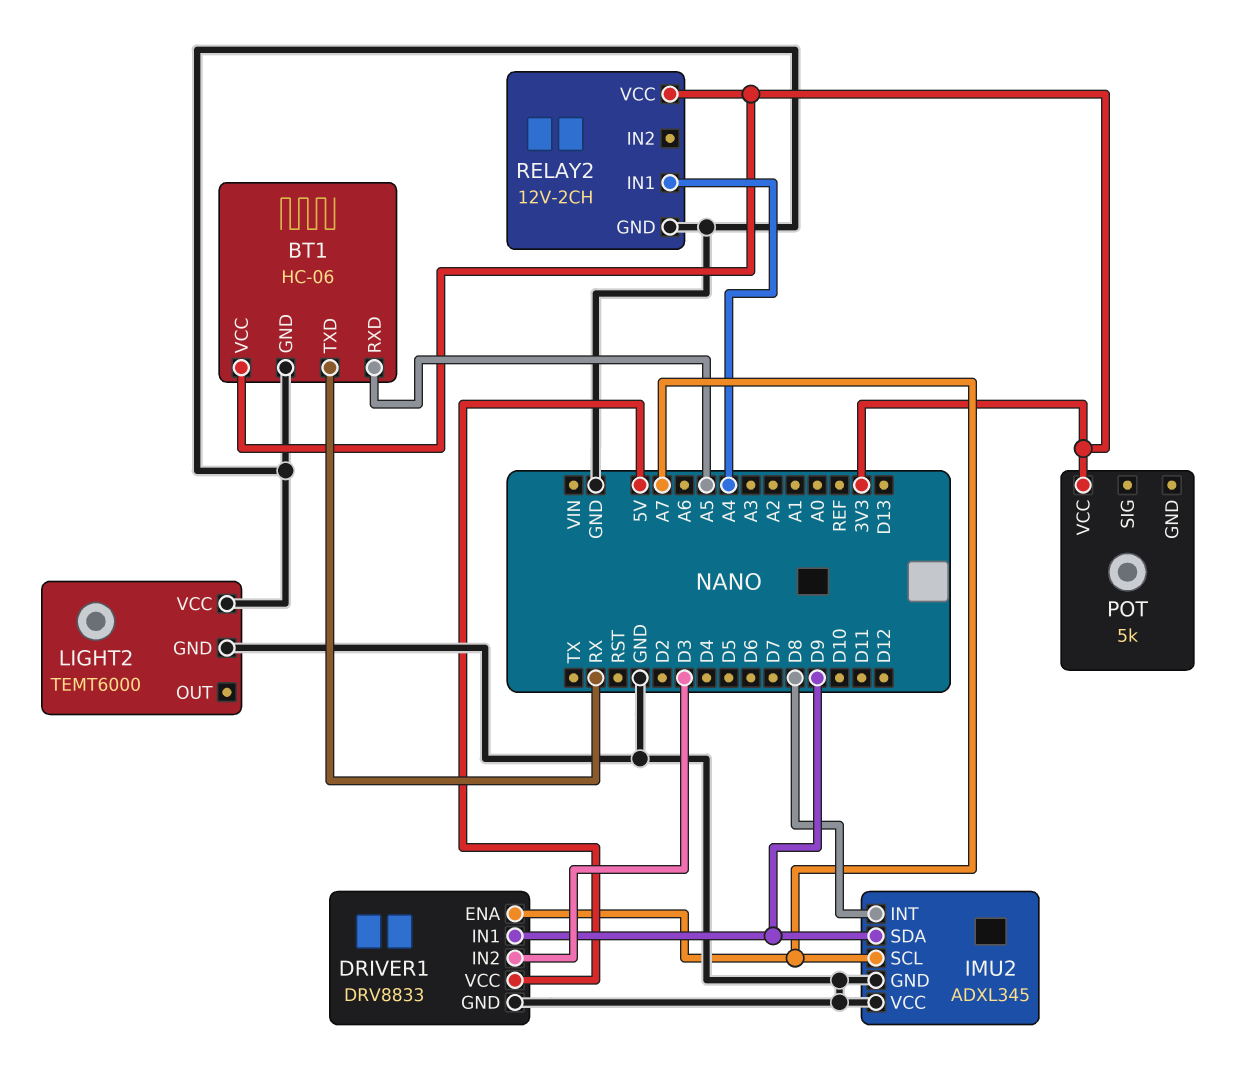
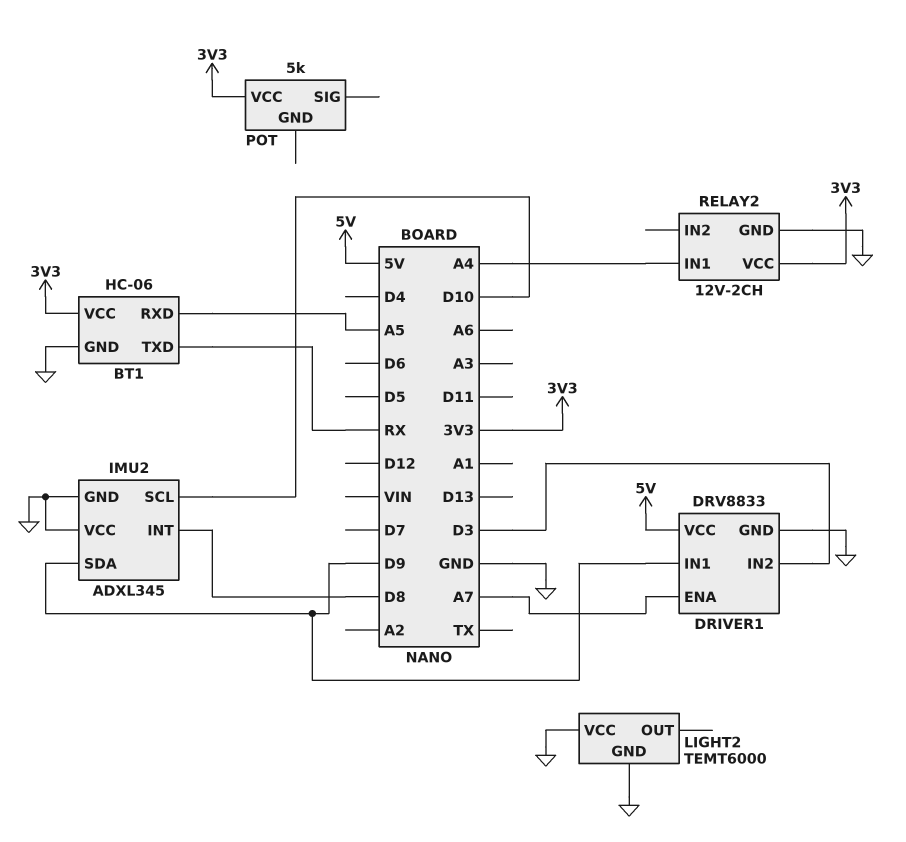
IMU2 pin SCL: A7 -> D10

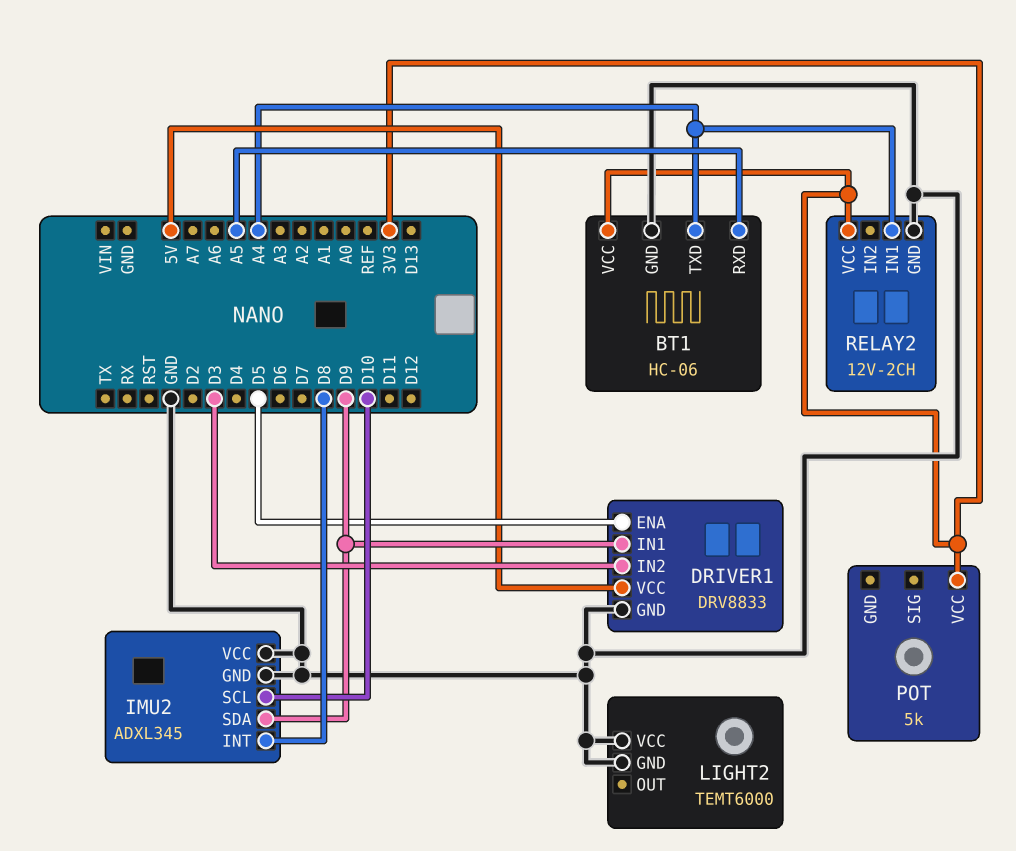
BT1 pin TXD: RX -> A4
DRIVER1 pin ENA: A7 -> D5

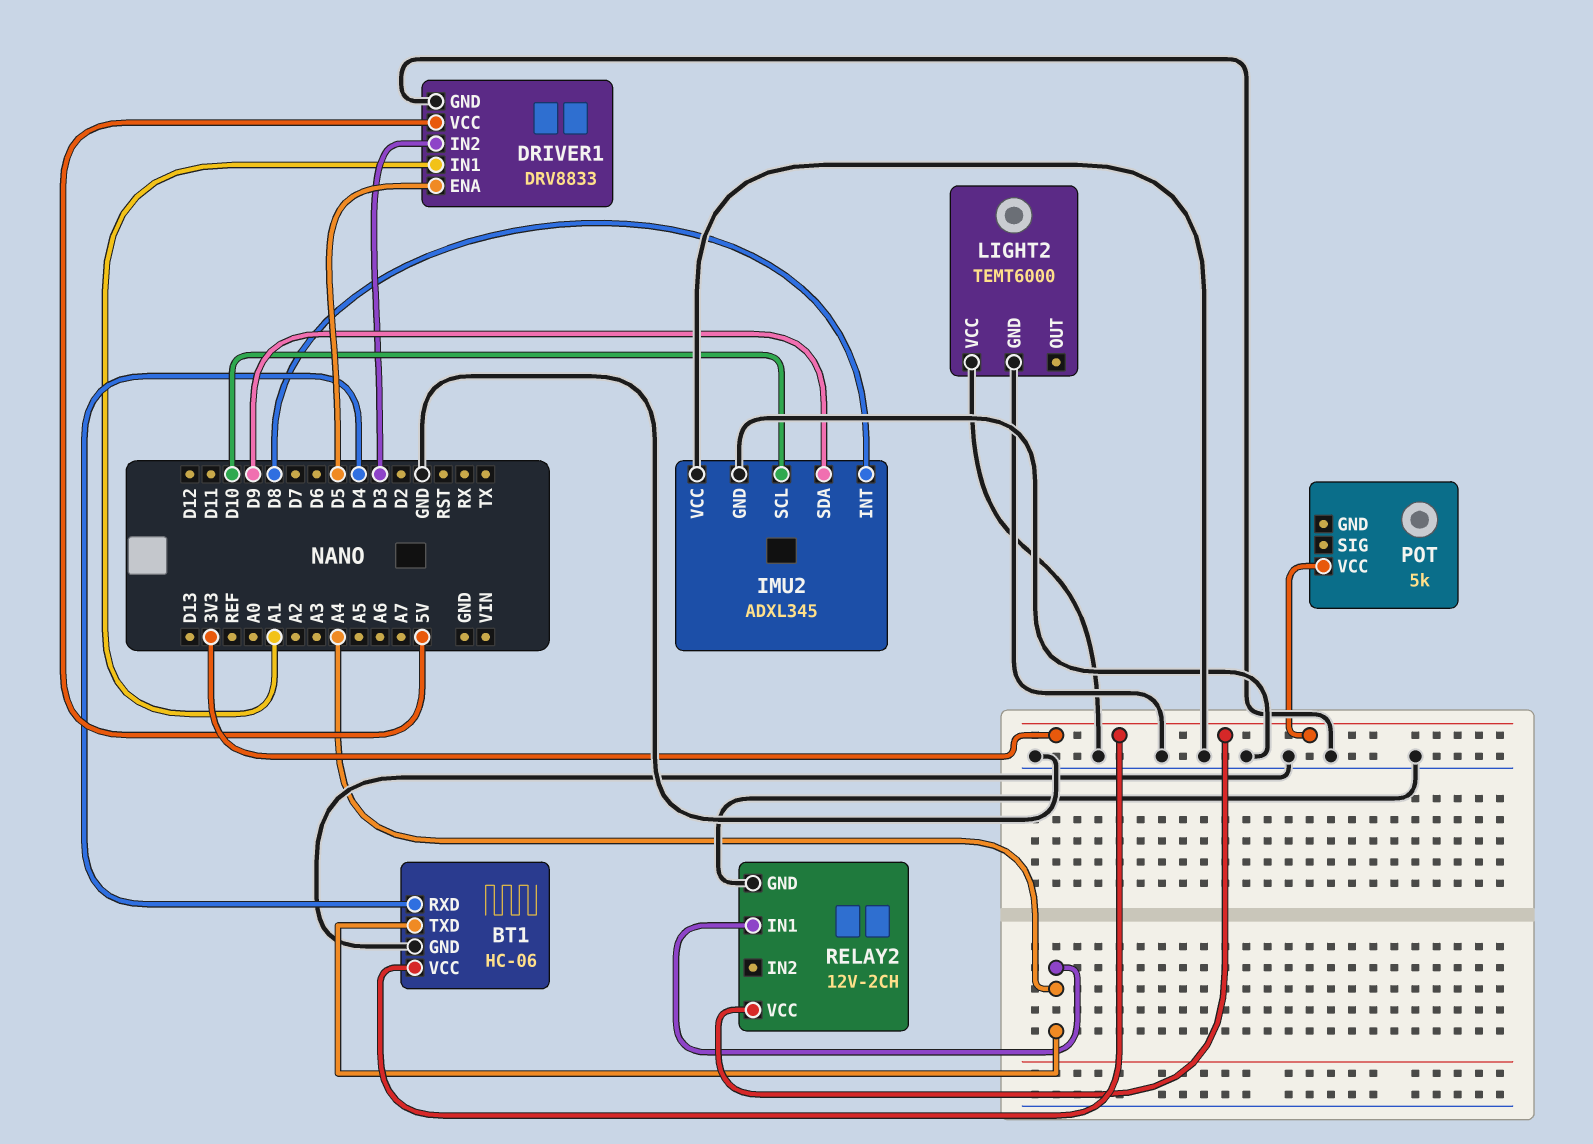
BT1 pin RXD: A5 -> D4
DRIVER1 pin IN1: D9 -> A1

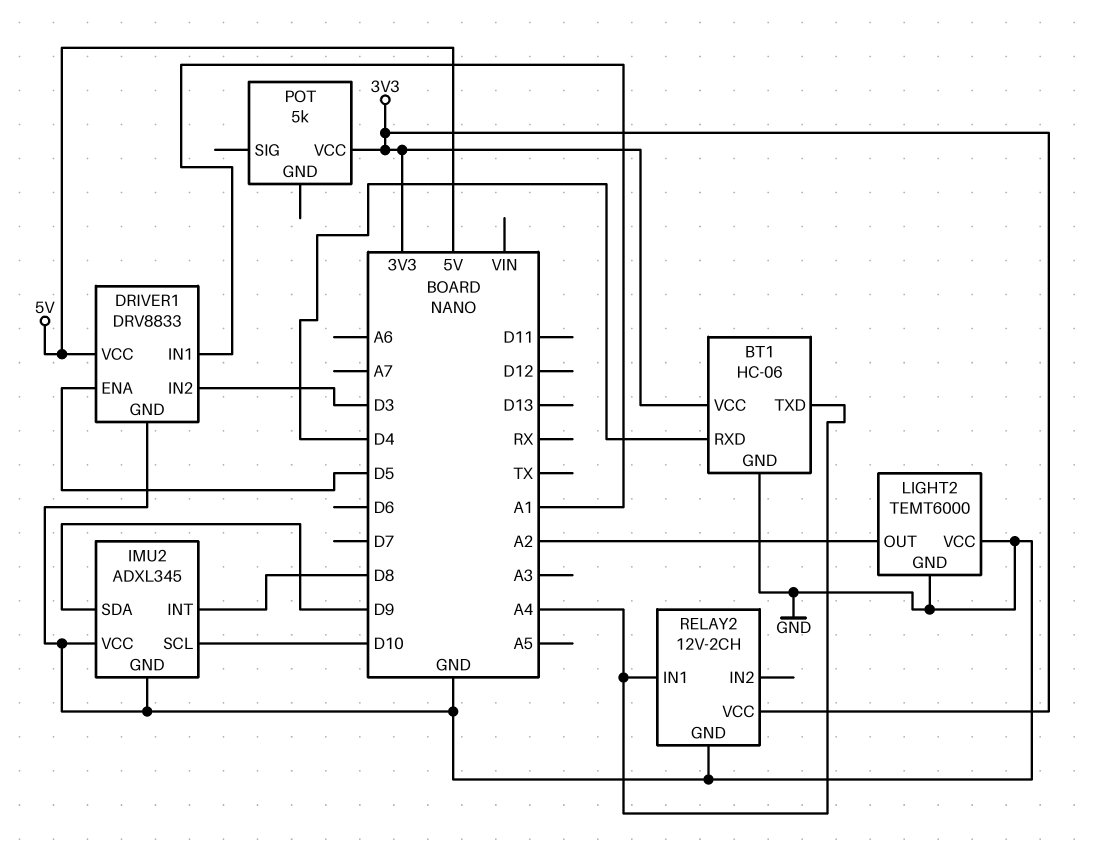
LIGHT2 pin OUT: none -> A2

